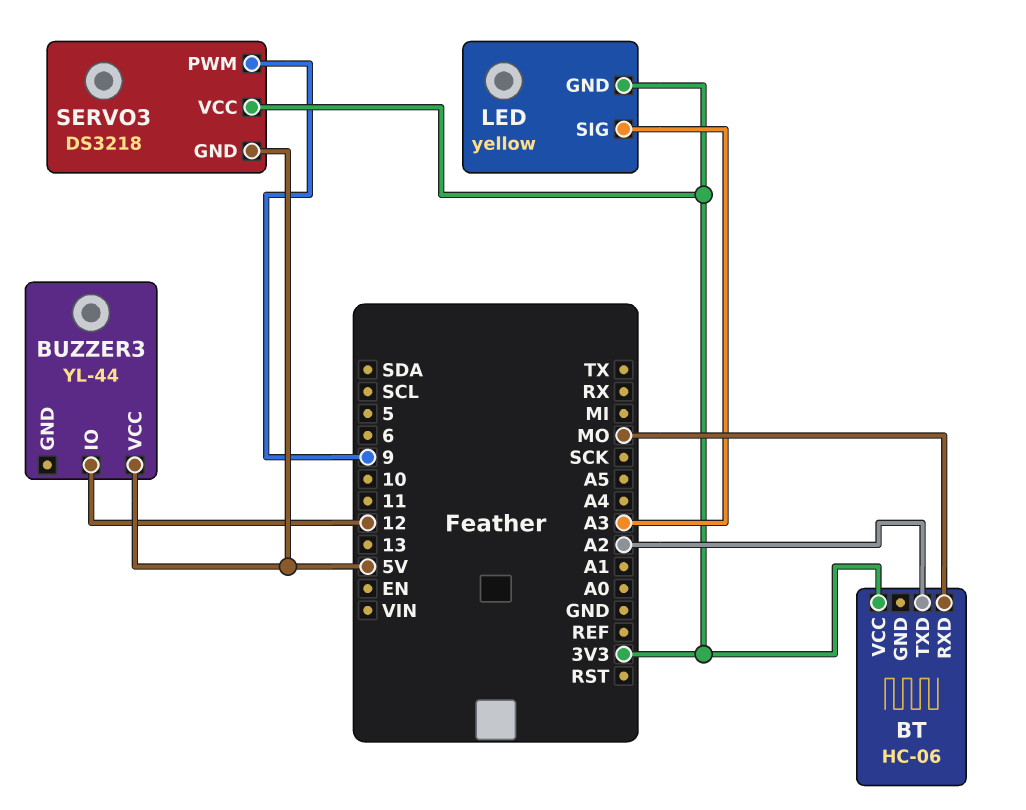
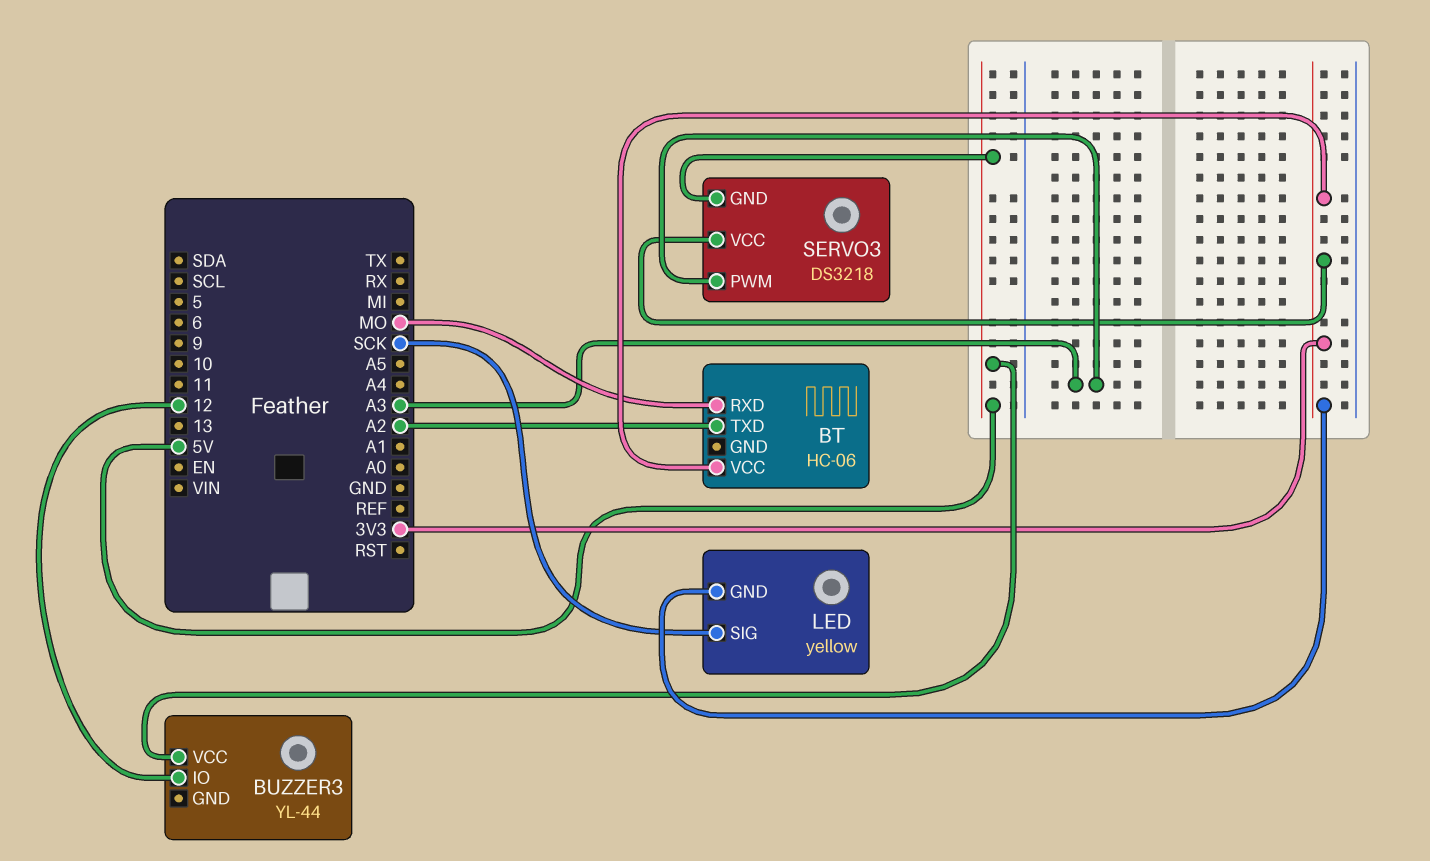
LED pin SIG: A3 -> SCK
SERVO3 pin PWM: 9 -> A3

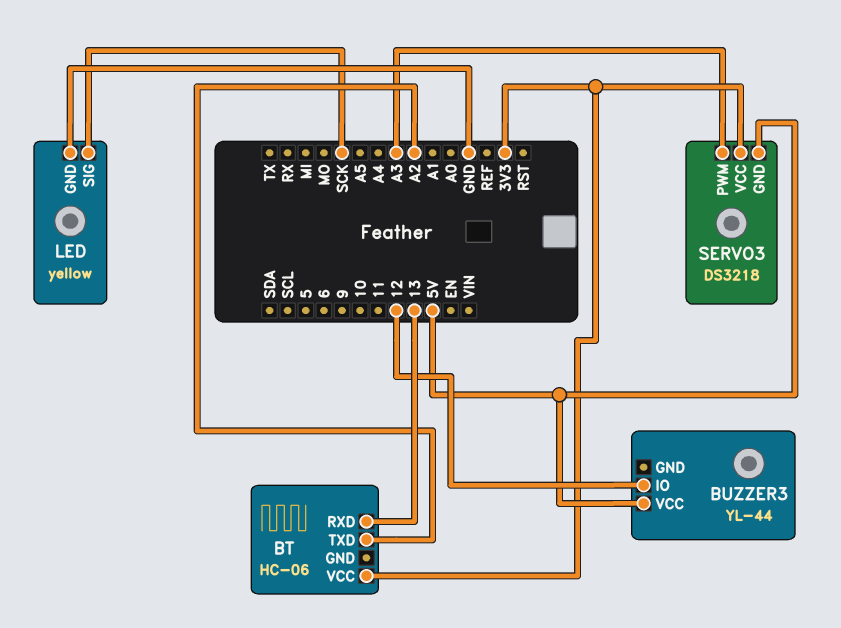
BT pin RXD: MO -> 13
LED pin GND: 3V3 -> GND

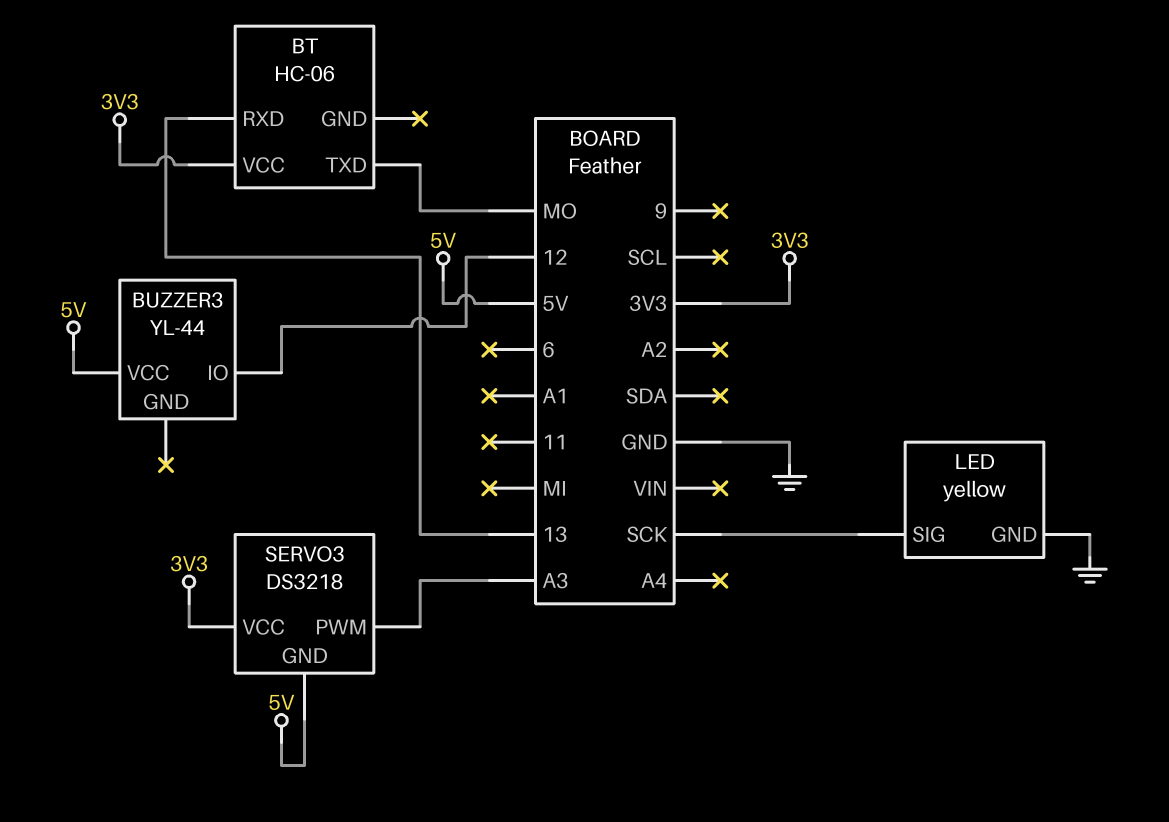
BT pin TXD: A2 -> MO

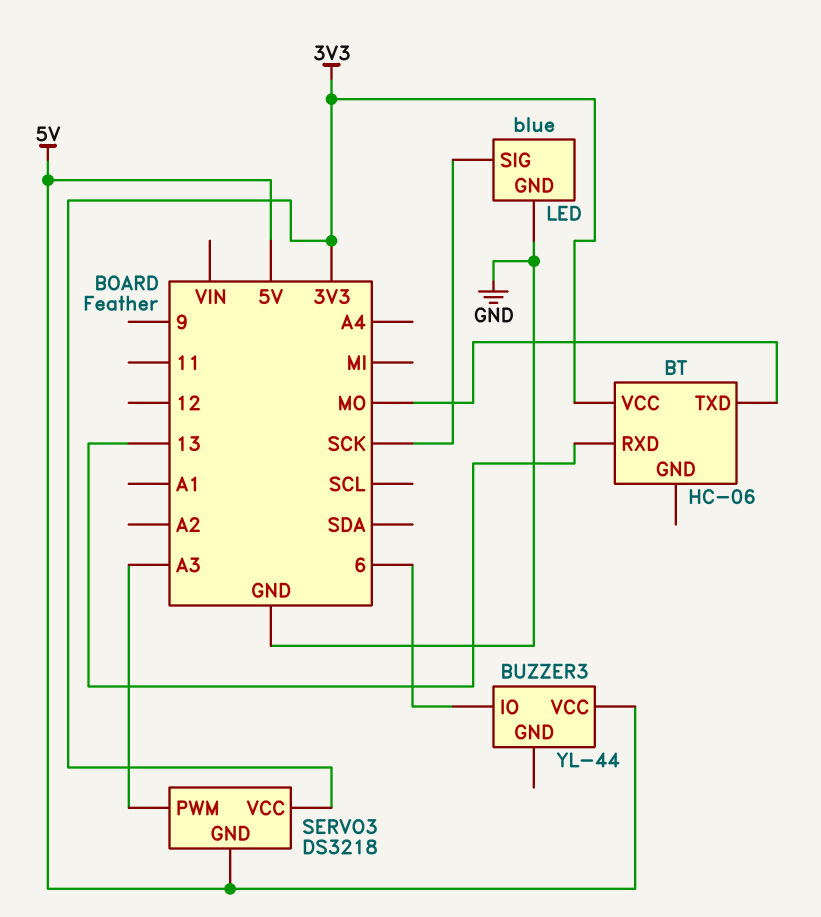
BUZZER3 pin IO: 12 -> 6
LED: yellow -> blue

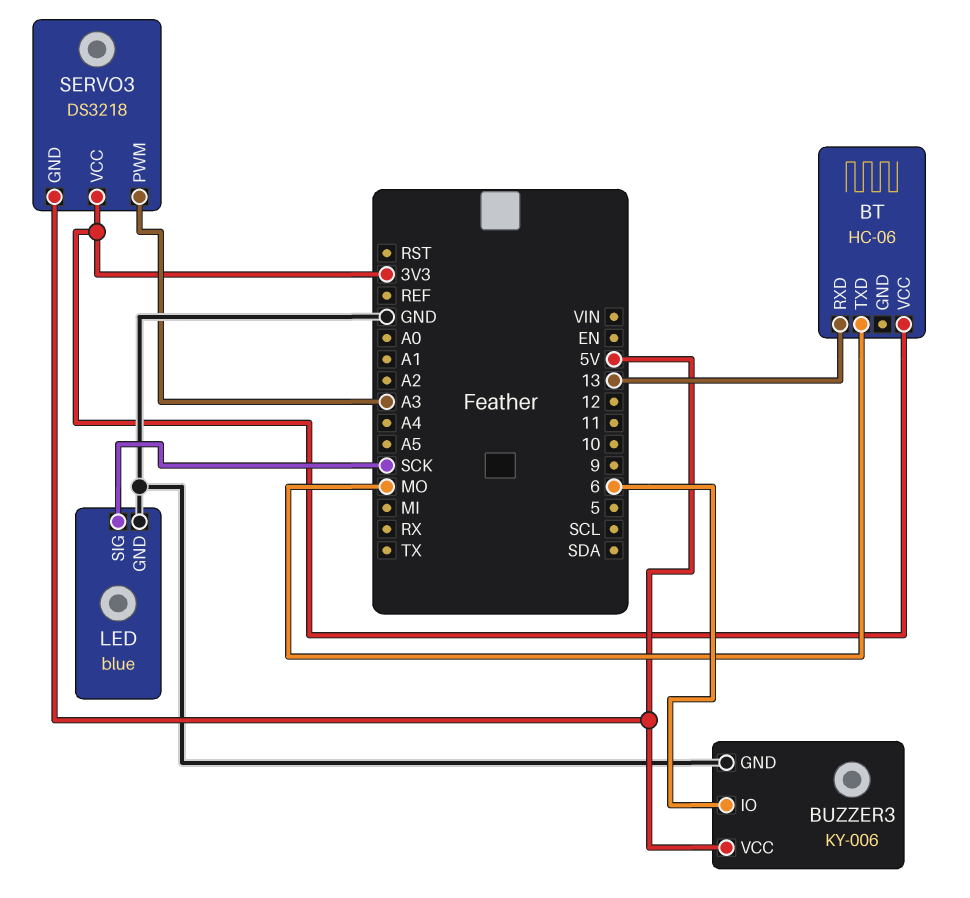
BUZZER3: YL-44 -> KY-006
BUZZER3 pin GND: none -> GND

